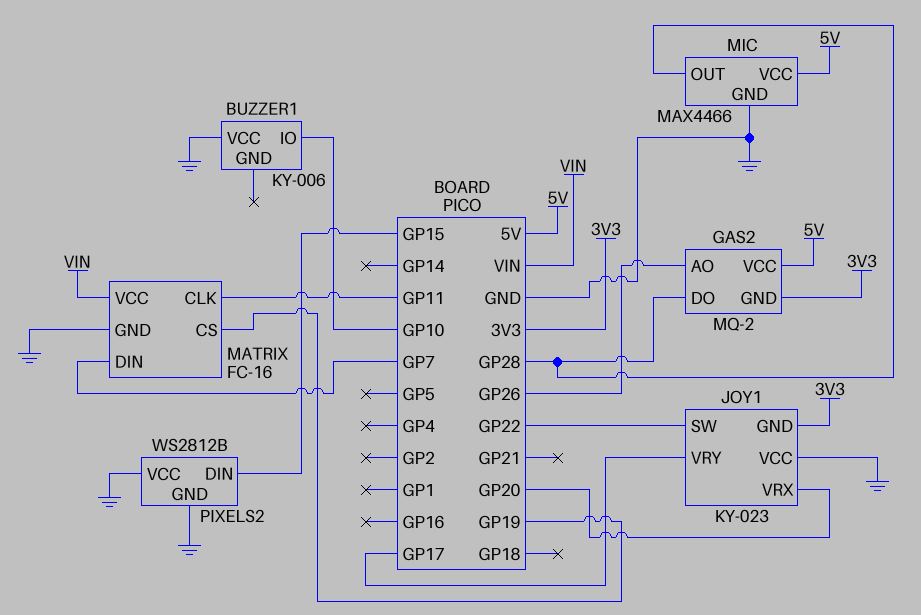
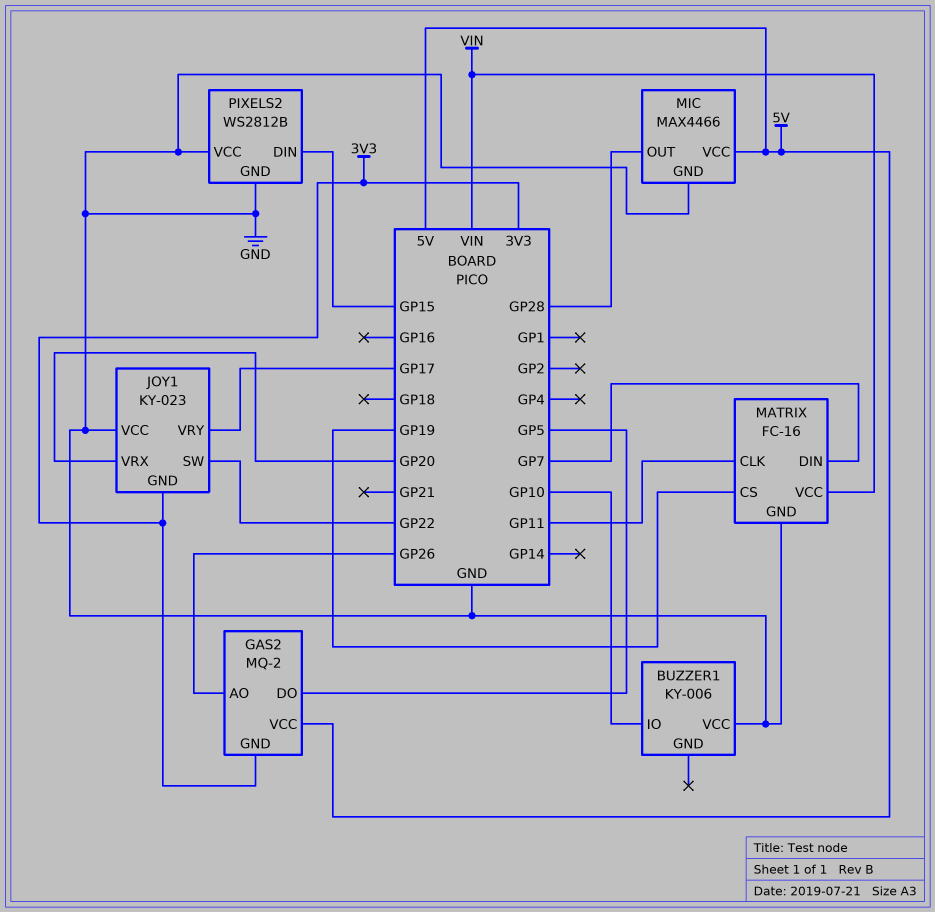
GAS2 pin DO: GP28 -> GP5

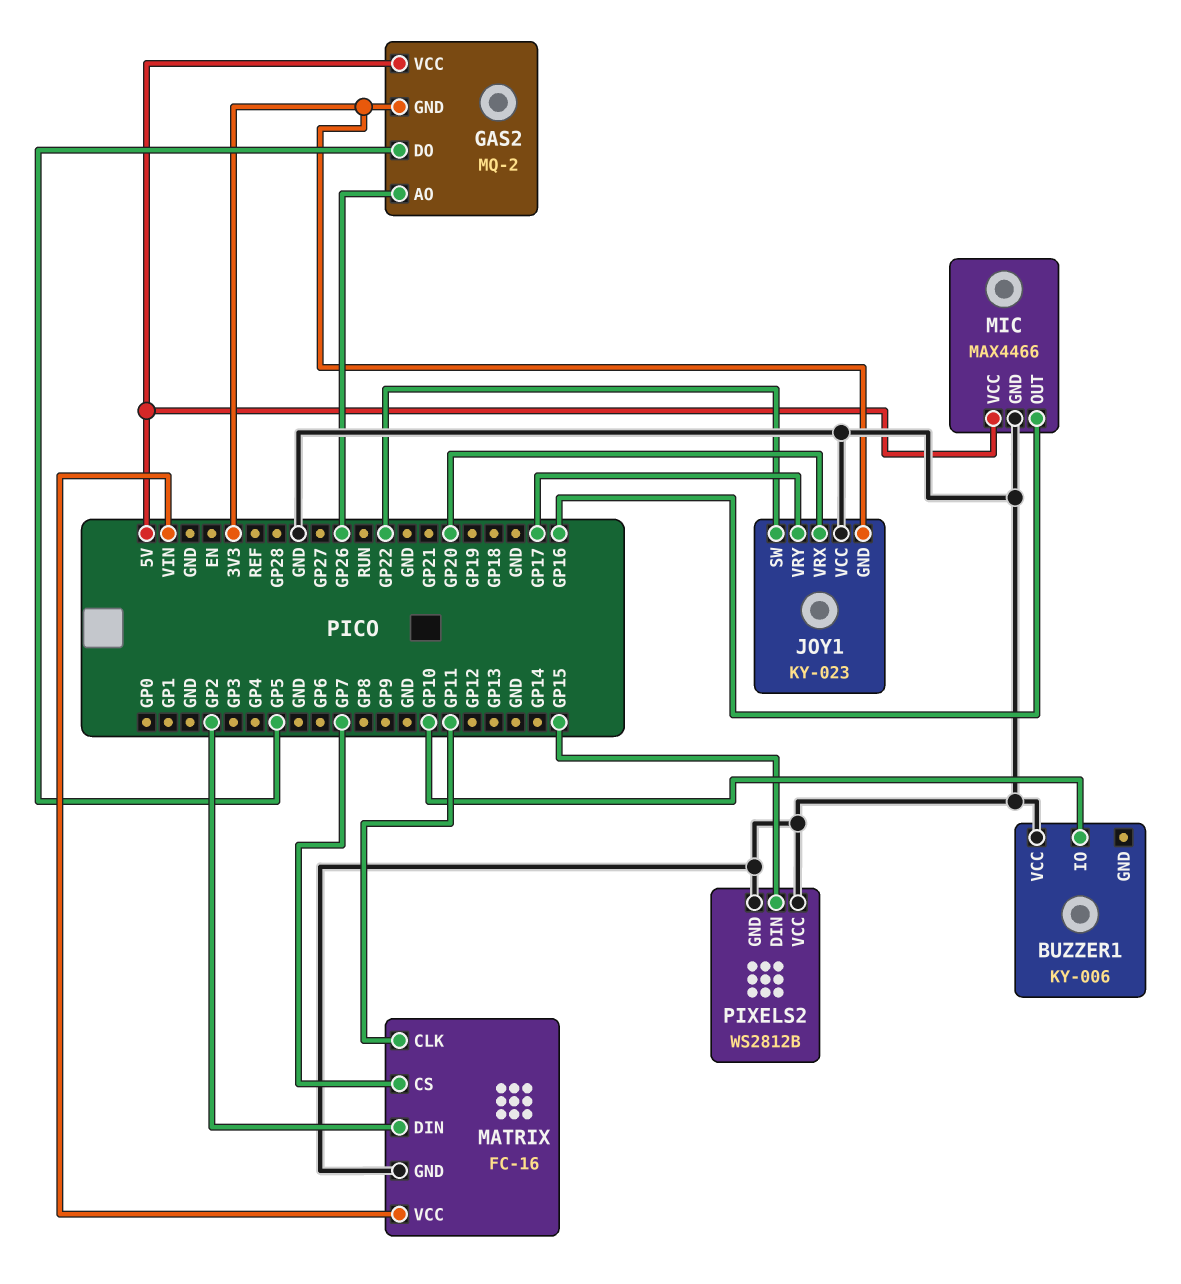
MATRIX pin CS: GP19 -> GP7
MATRIX pin DIN: GP7 -> GP2
MIC pin OUT: GP28 -> GP16

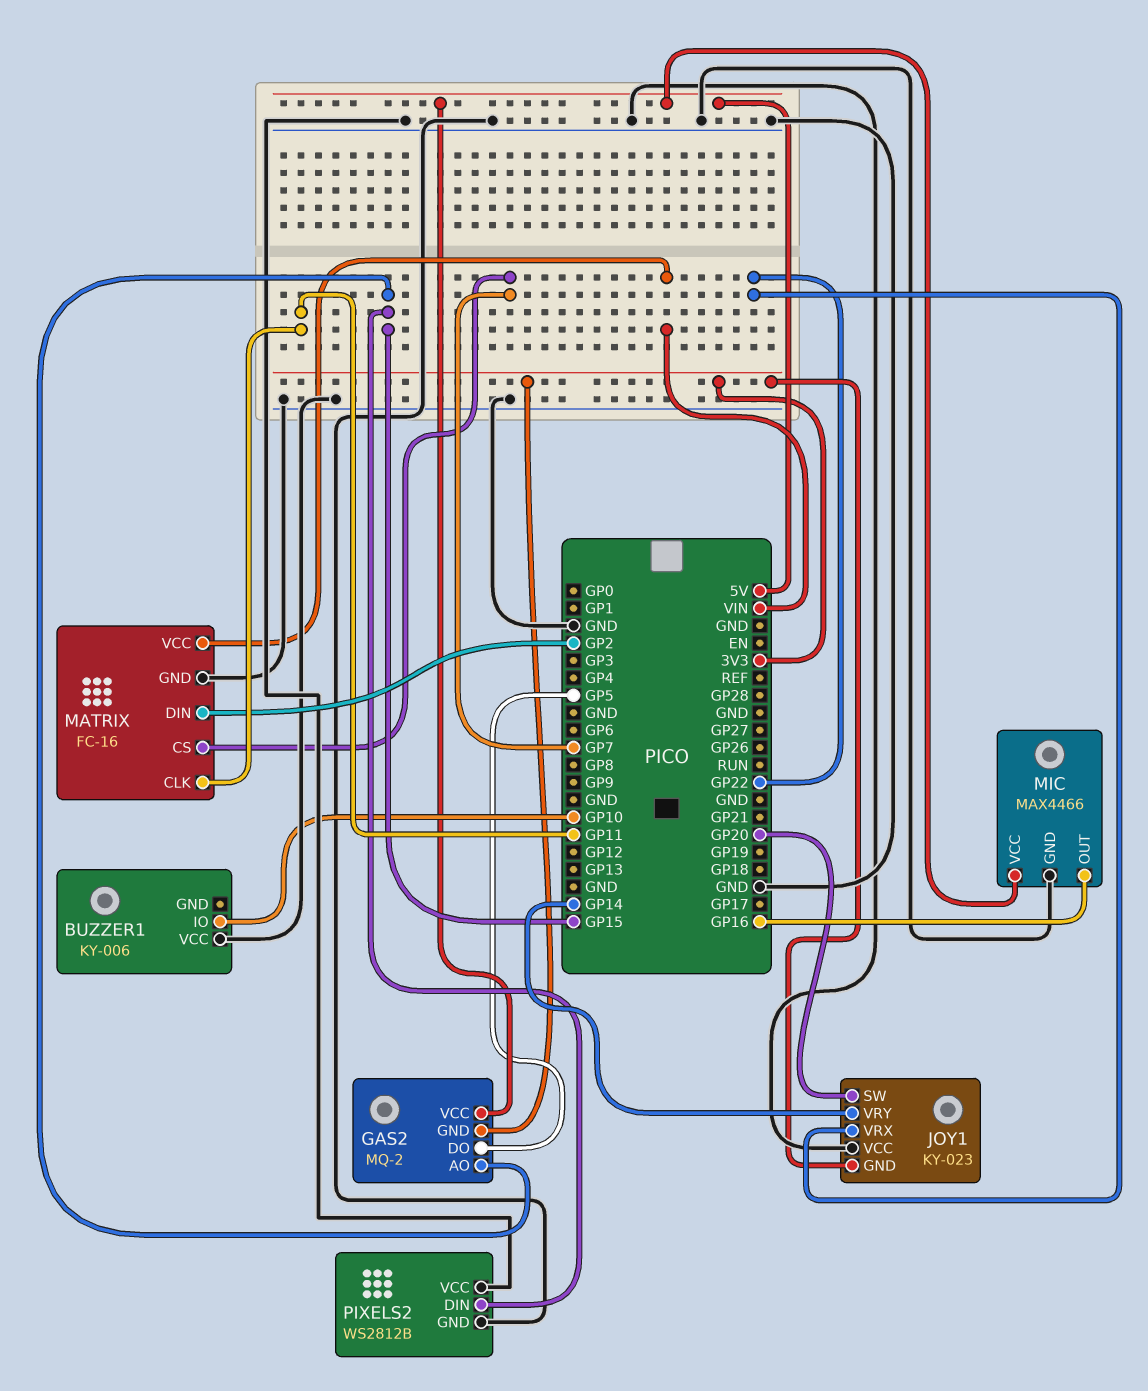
GAS2 pin AO: GP26 -> GP15
JOY1 pin SW: GP22 -> GP20
JOY1 pin VRX: GP20 -> GP22
JOY1 pin VRY: GP17 -> GP14

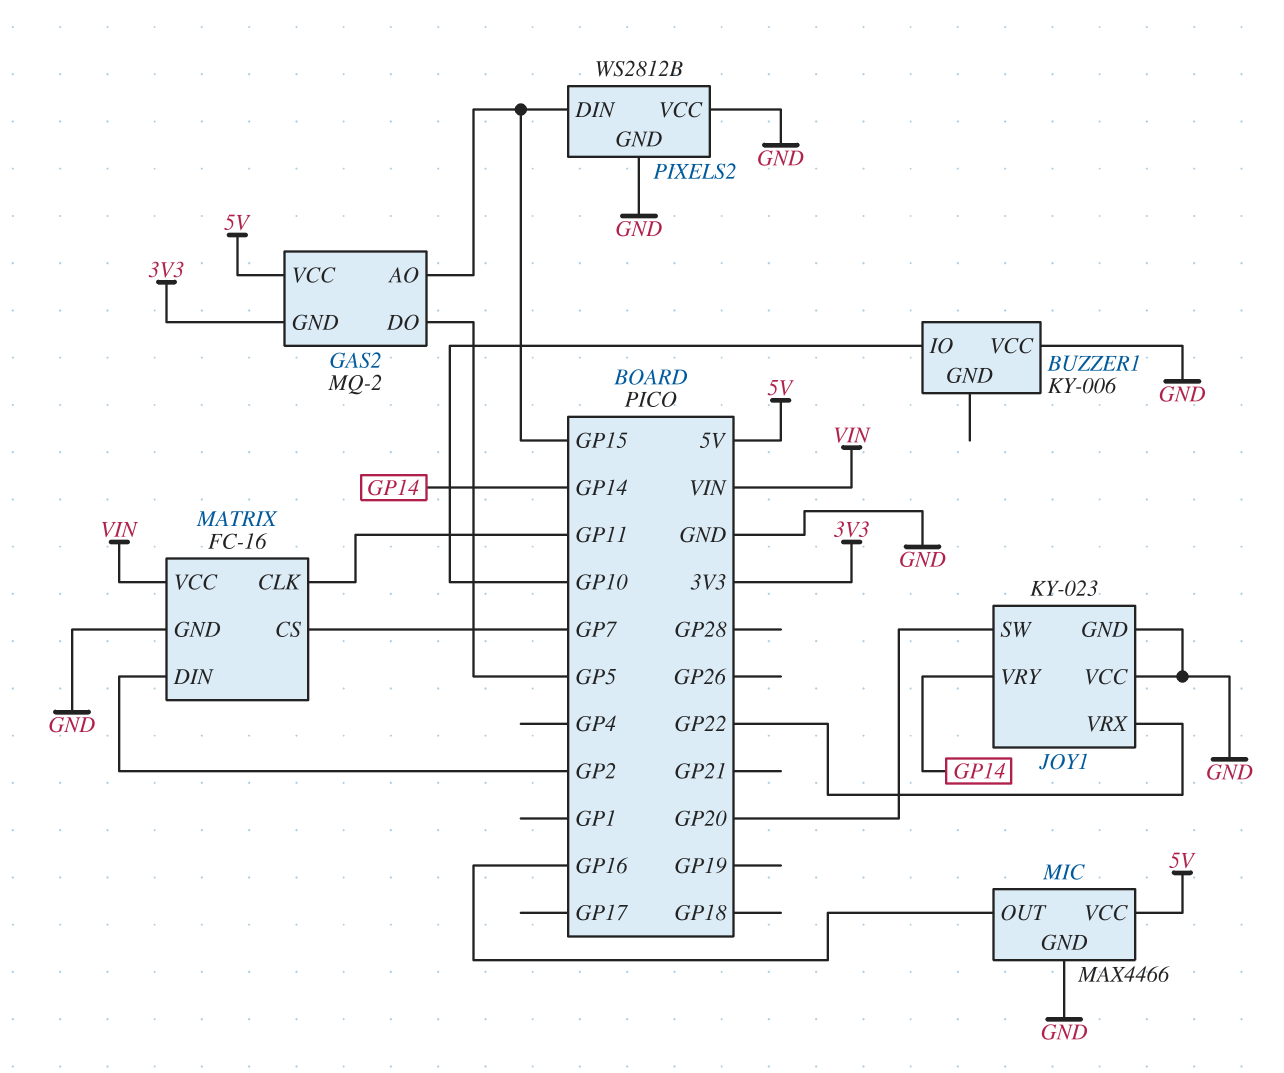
JOY1 pin GND: 3V3 -> GND

